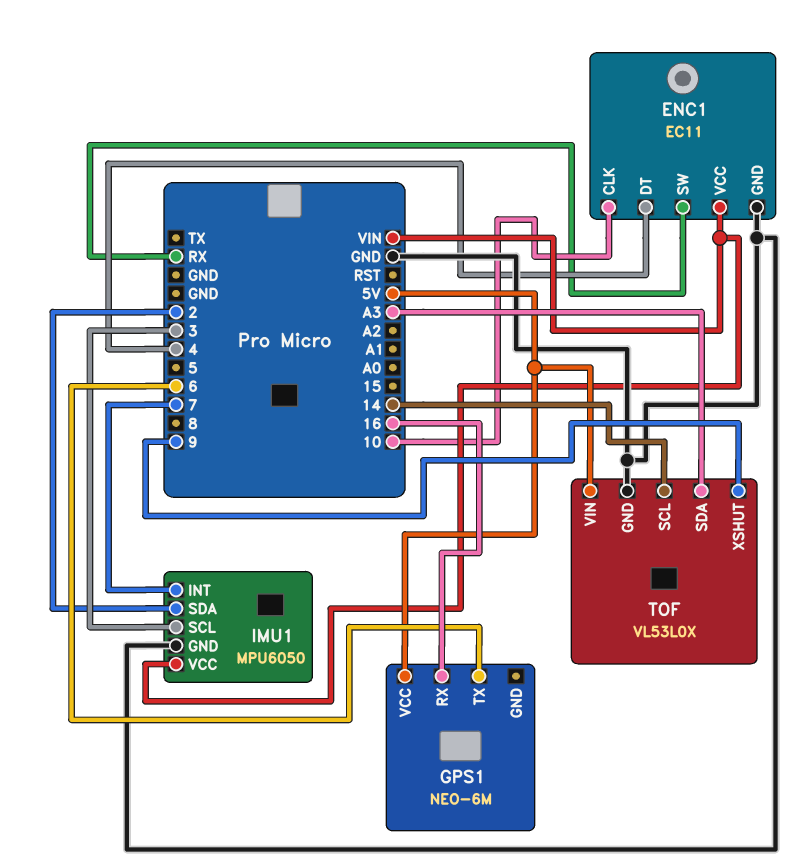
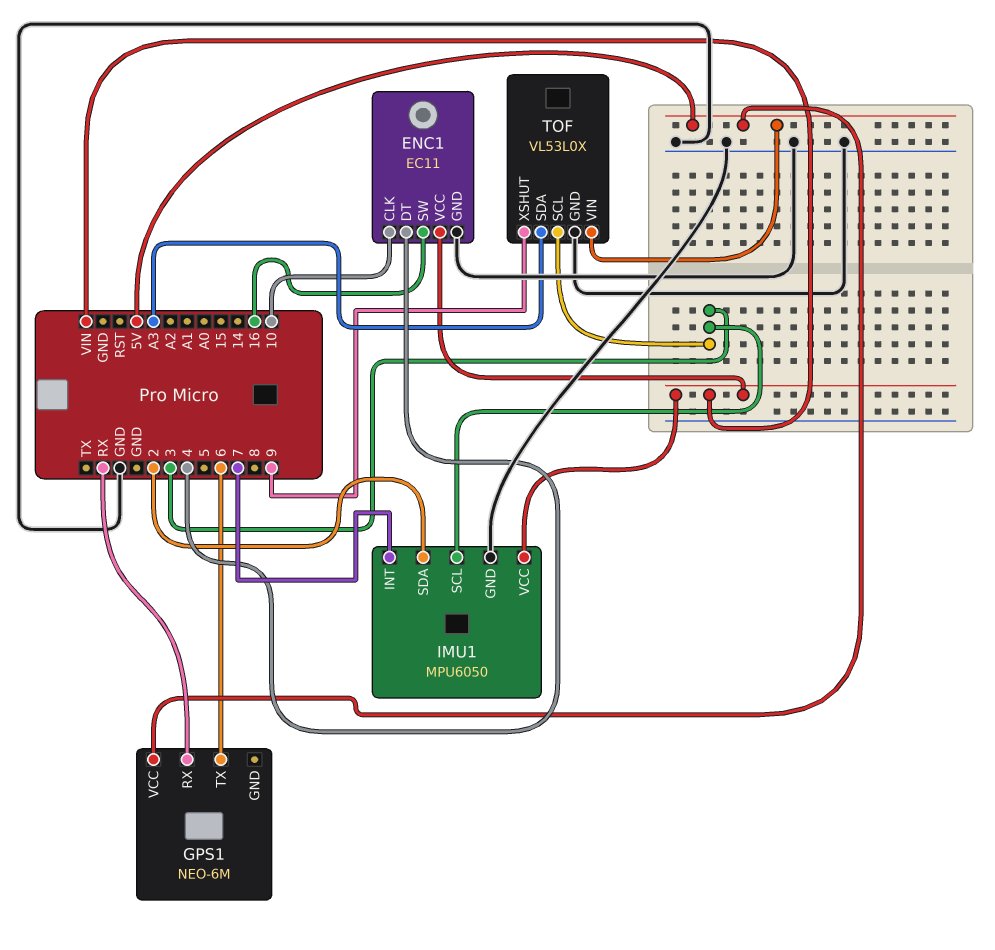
ENC1 pin SW: RX -> 16
GPS1 pin RX: 16 -> RX
TOF pin SCL: 14 -> 3

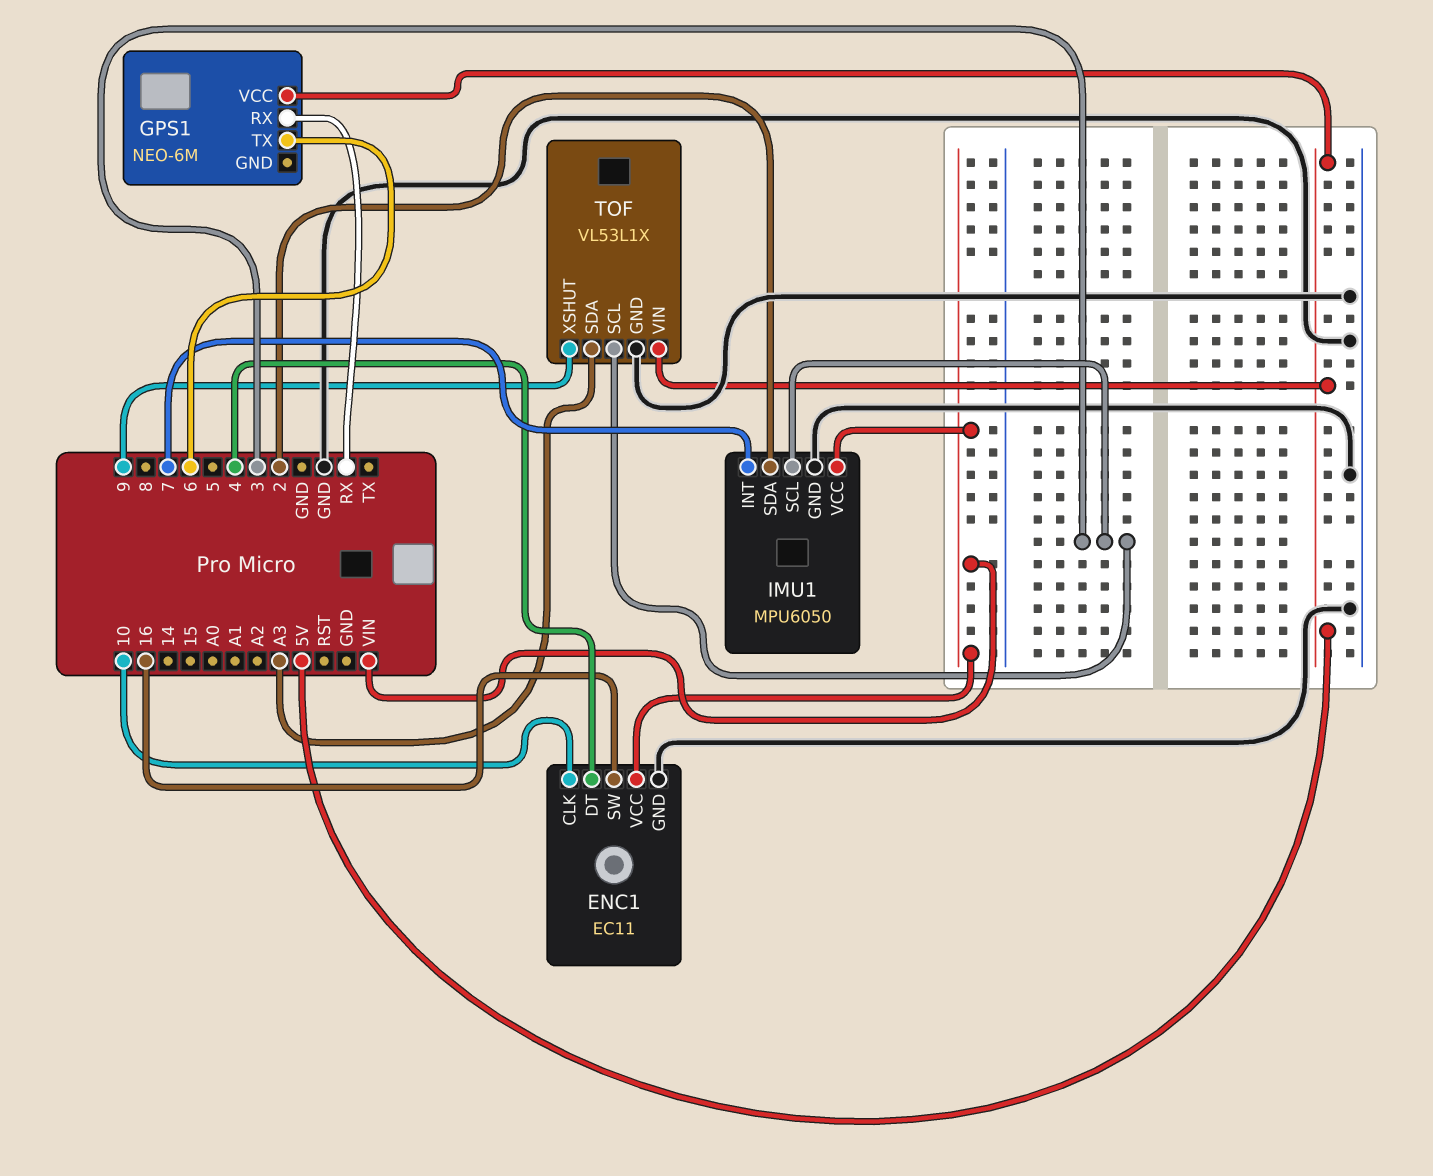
TOF: VL53L0X -> VL53L1X

